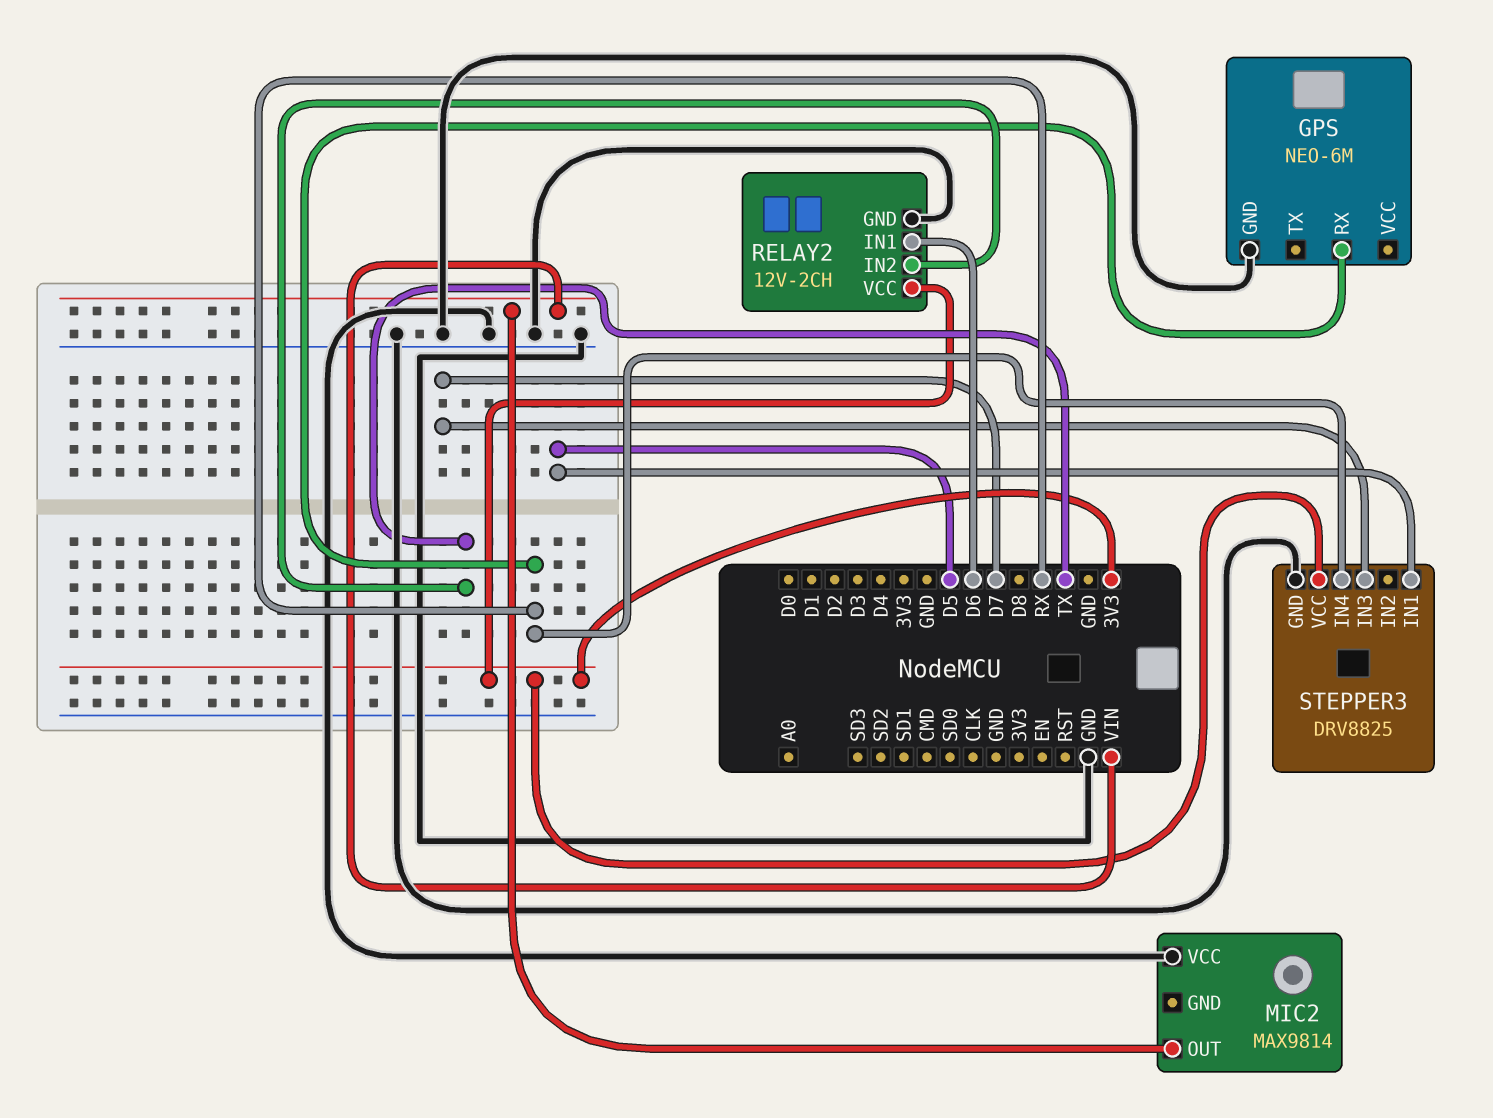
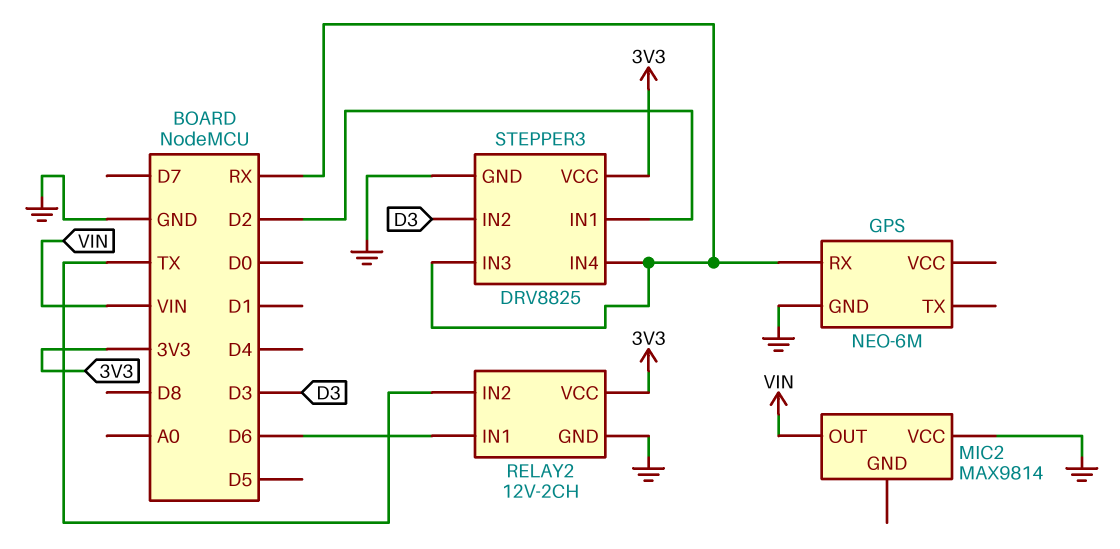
STEPPER3 pin IN1: D5 -> D2
STEPPER3 pin IN2: none -> D3
STEPPER3 pin IN3: D7 -> RX

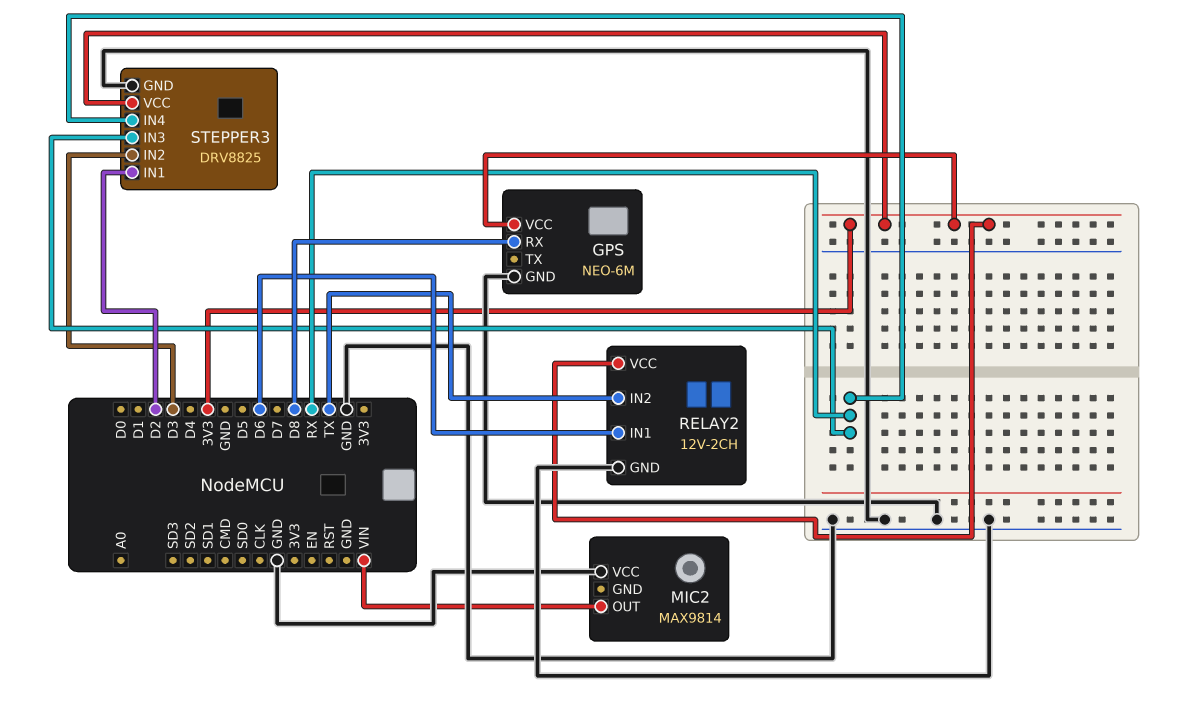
GPS pin RX: RX -> D8
GPS pin VCC: none -> 3V3

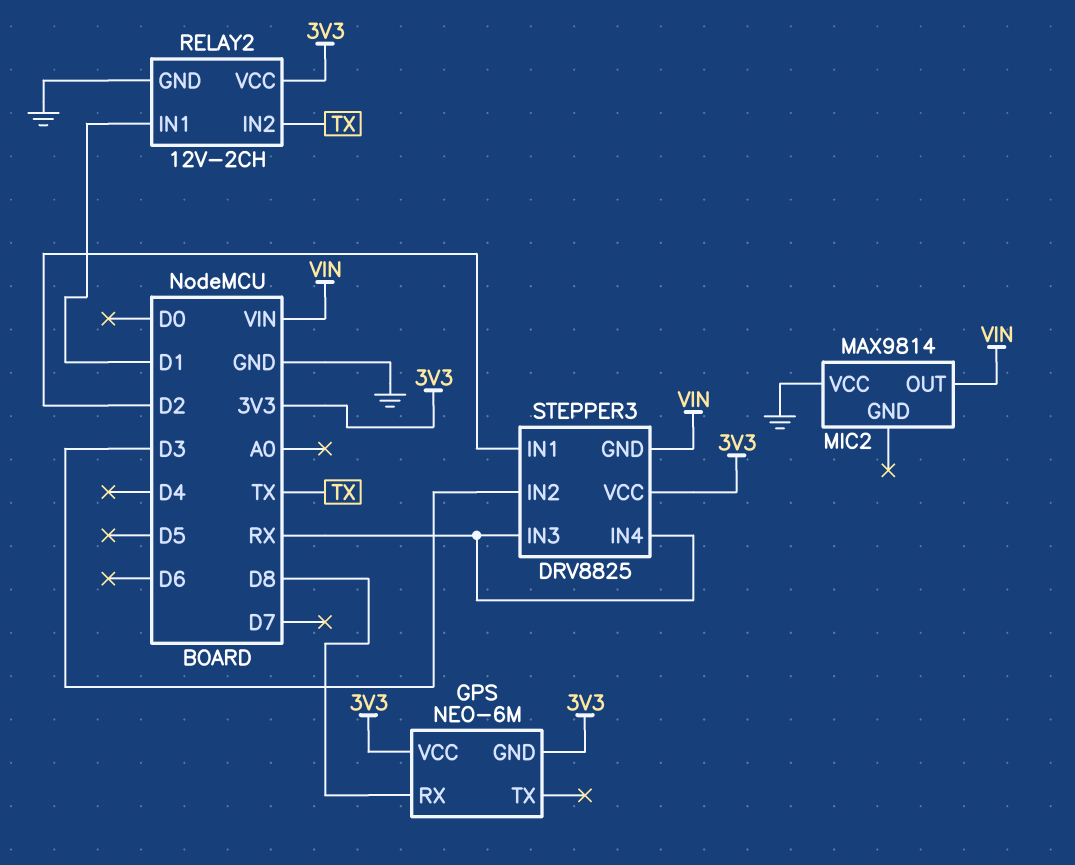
GPS pin GND: GND -> 3V3
RELAY2 pin IN1: D6 -> D1
STEPPER3 pin GND: GND -> VIN

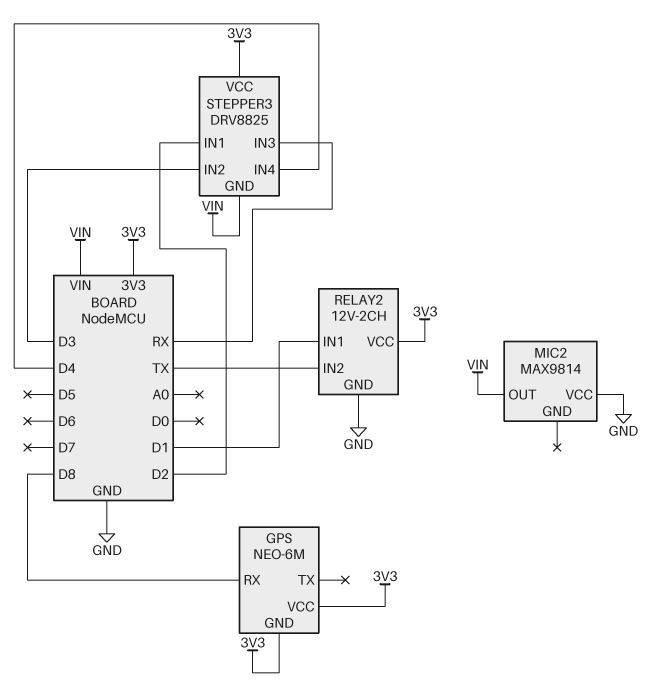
STEPPER3 pin IN4: RX -> D4

